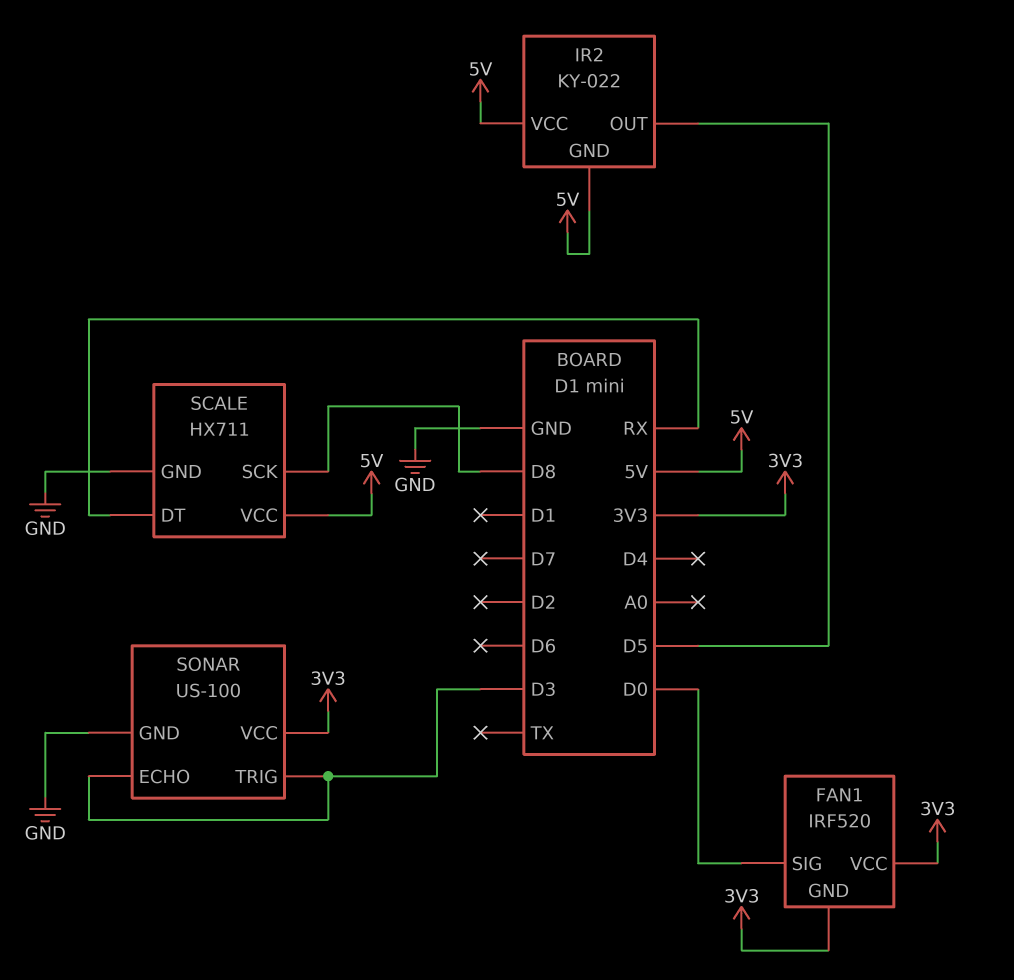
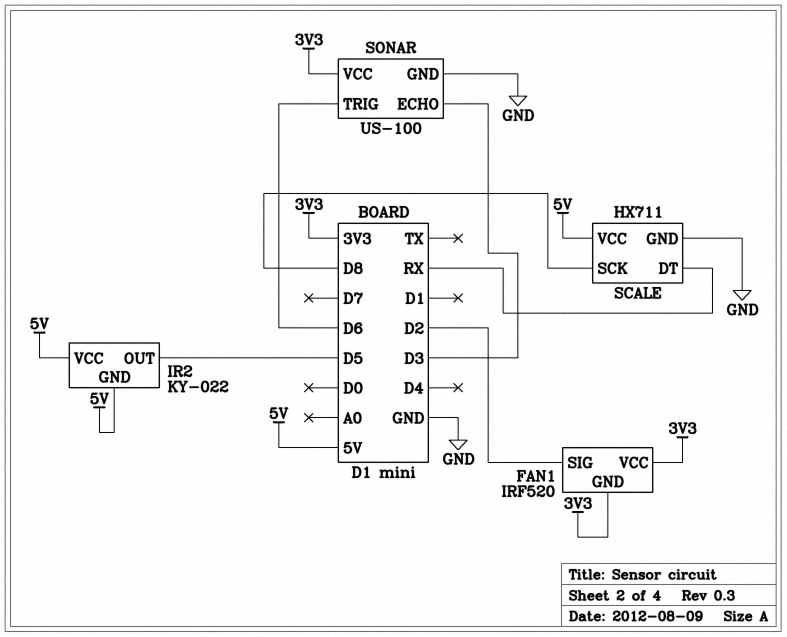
FAN1 pin SIG: D0 -> D2
SONAR pin TRIG: D3 -> D6

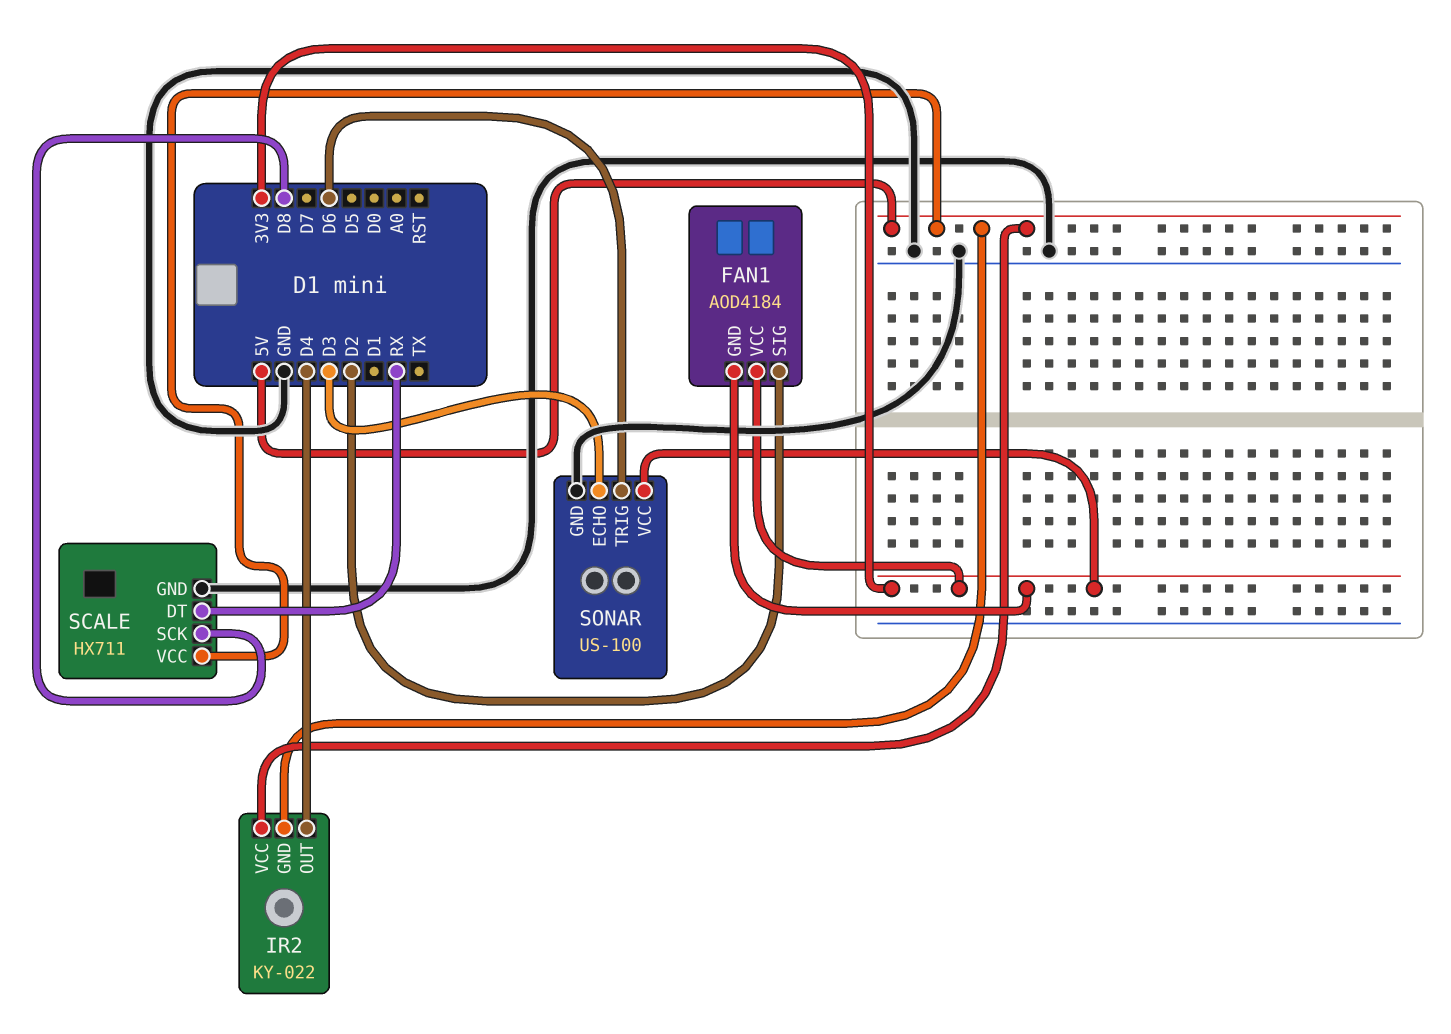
FAN1: IRF520 -> AOD4184
IR2 pin OUT: D5 -> D4

